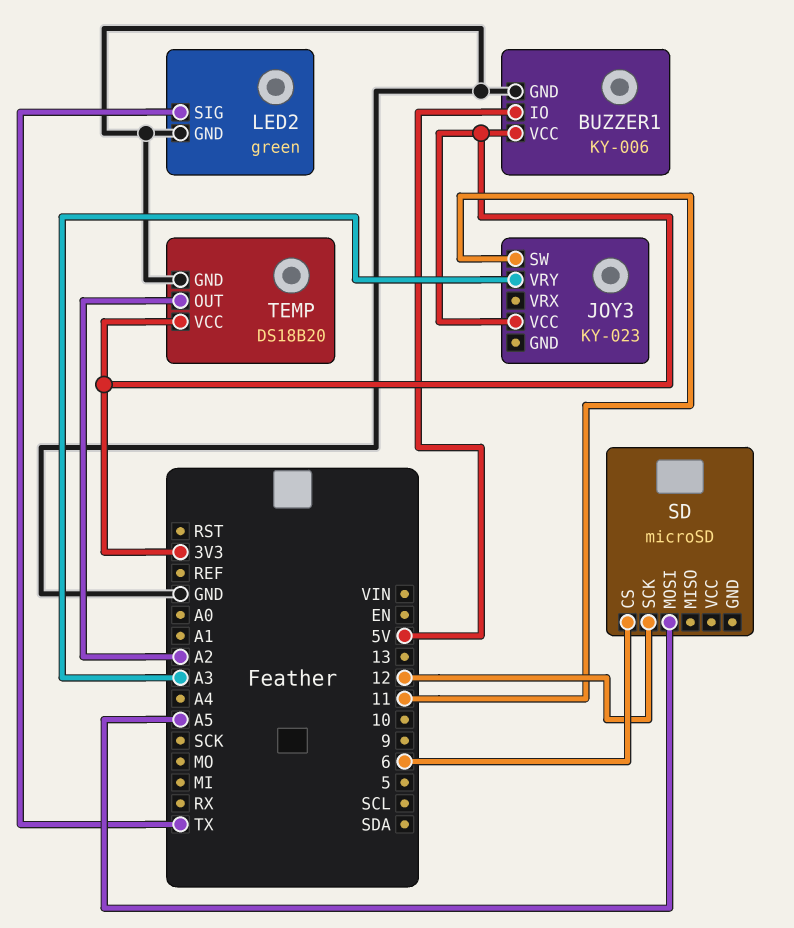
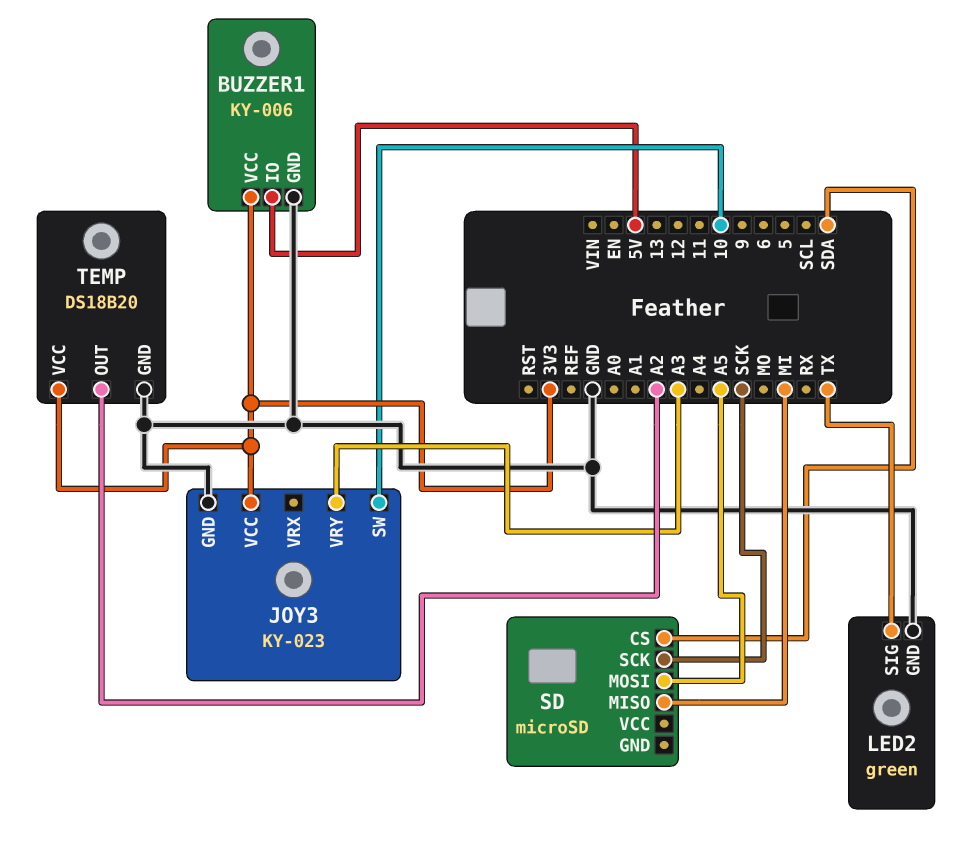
JOY3 pin GND: none -> GND
JOY3 pin SW: 11 -> 10
SD pin CS: 6 -> SDA
SD pin MISO: none -> MI
SD pin SCK: 12 -> SCK

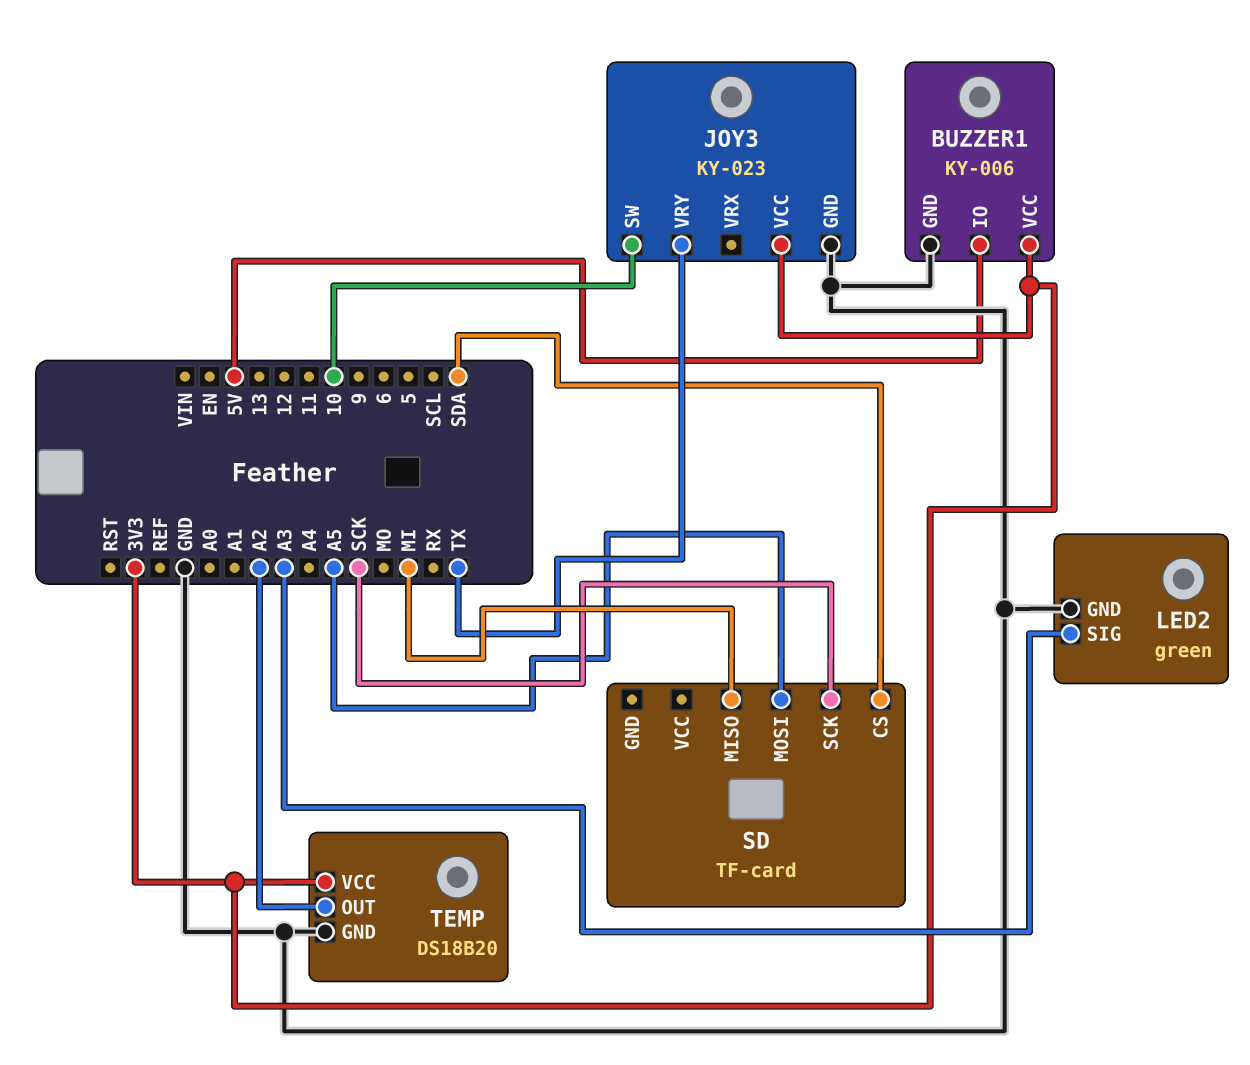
JOY3 pin VRY: A3 -> TX
LED2 pin SIG: TX -> A3
SD: microSD -> TF-card

